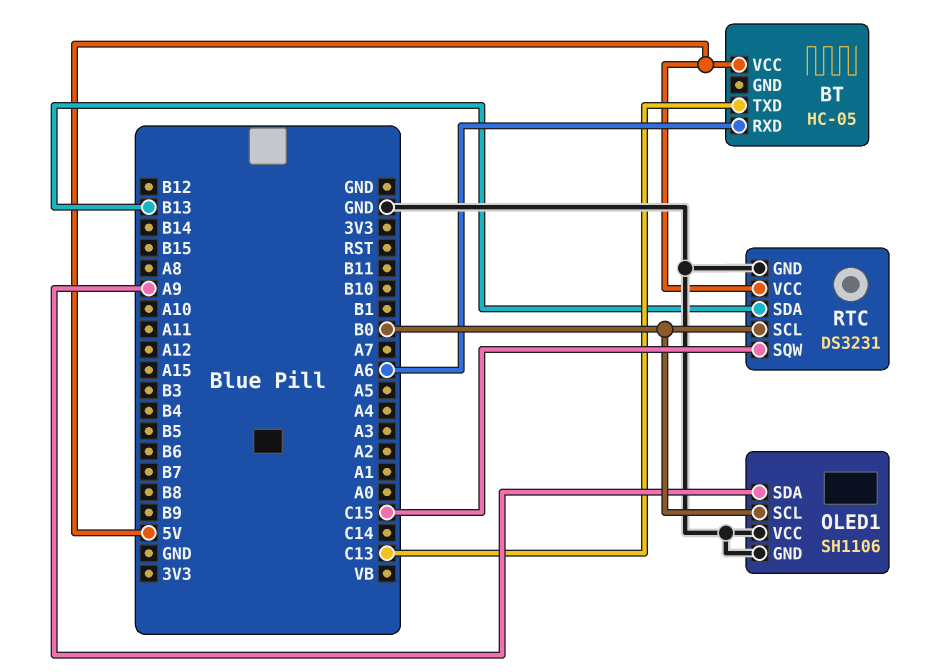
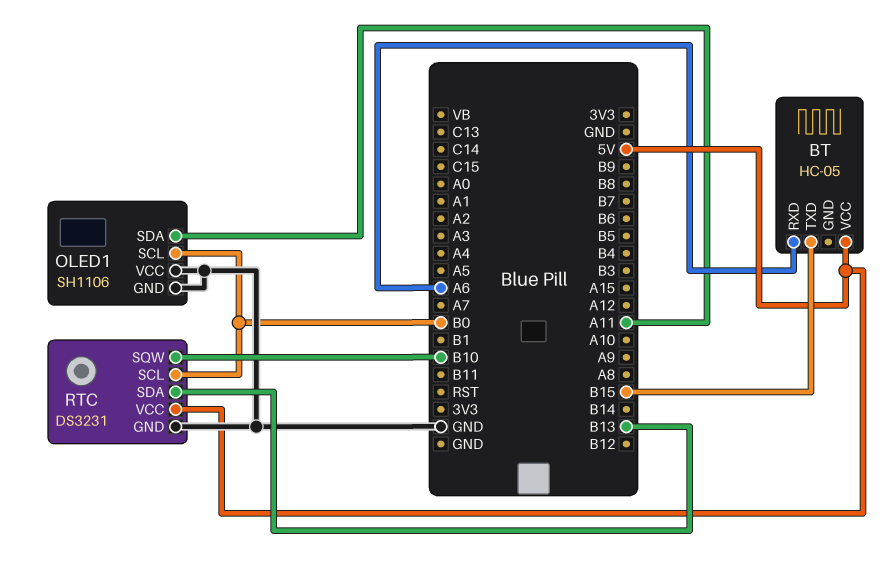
BT pin TXD: C13 -> B15
OLED1 pin SDA: A9 -> A11
RTC pin SQW: C15 -> B10

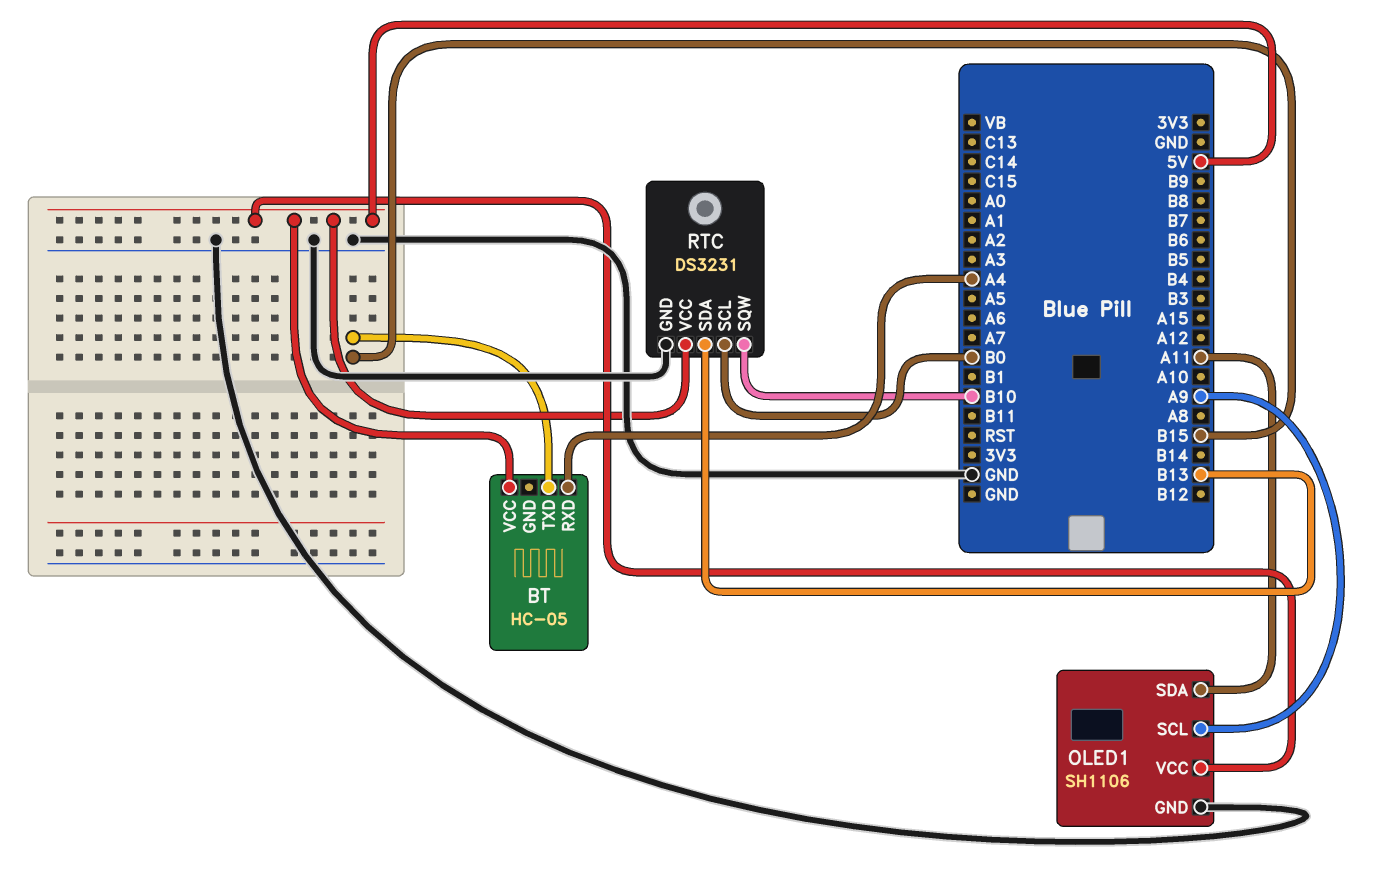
BT pin RXD: A6 -> A4
OLED1 pin SCL: B0 -> A9
OLED1 pin VCC: GND -> 5V

